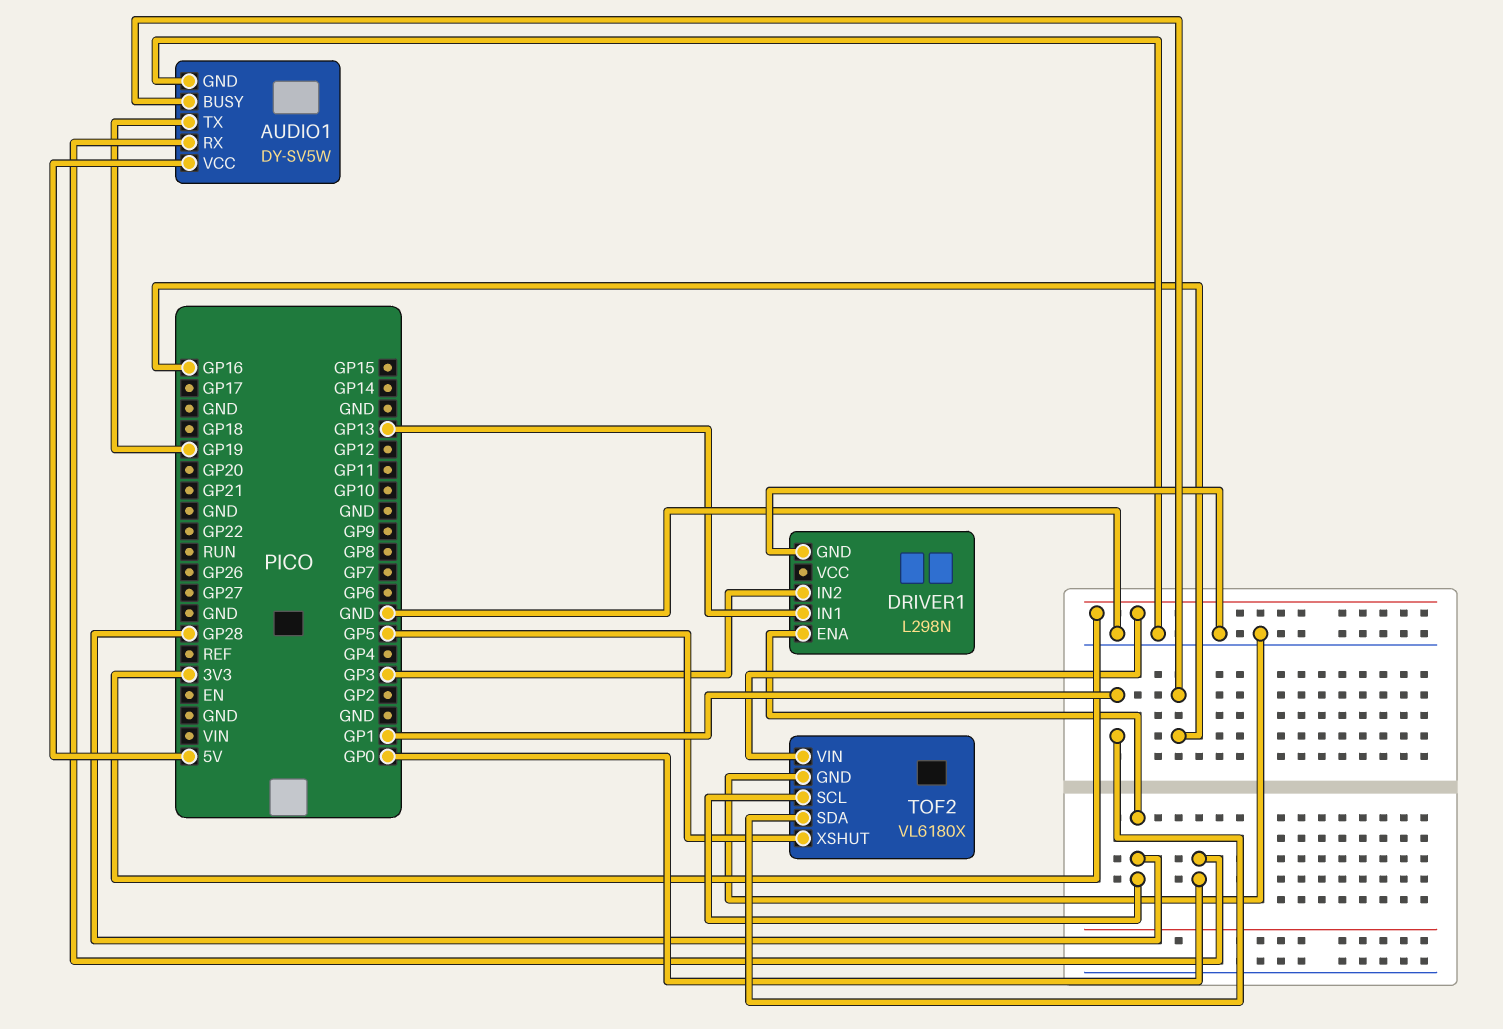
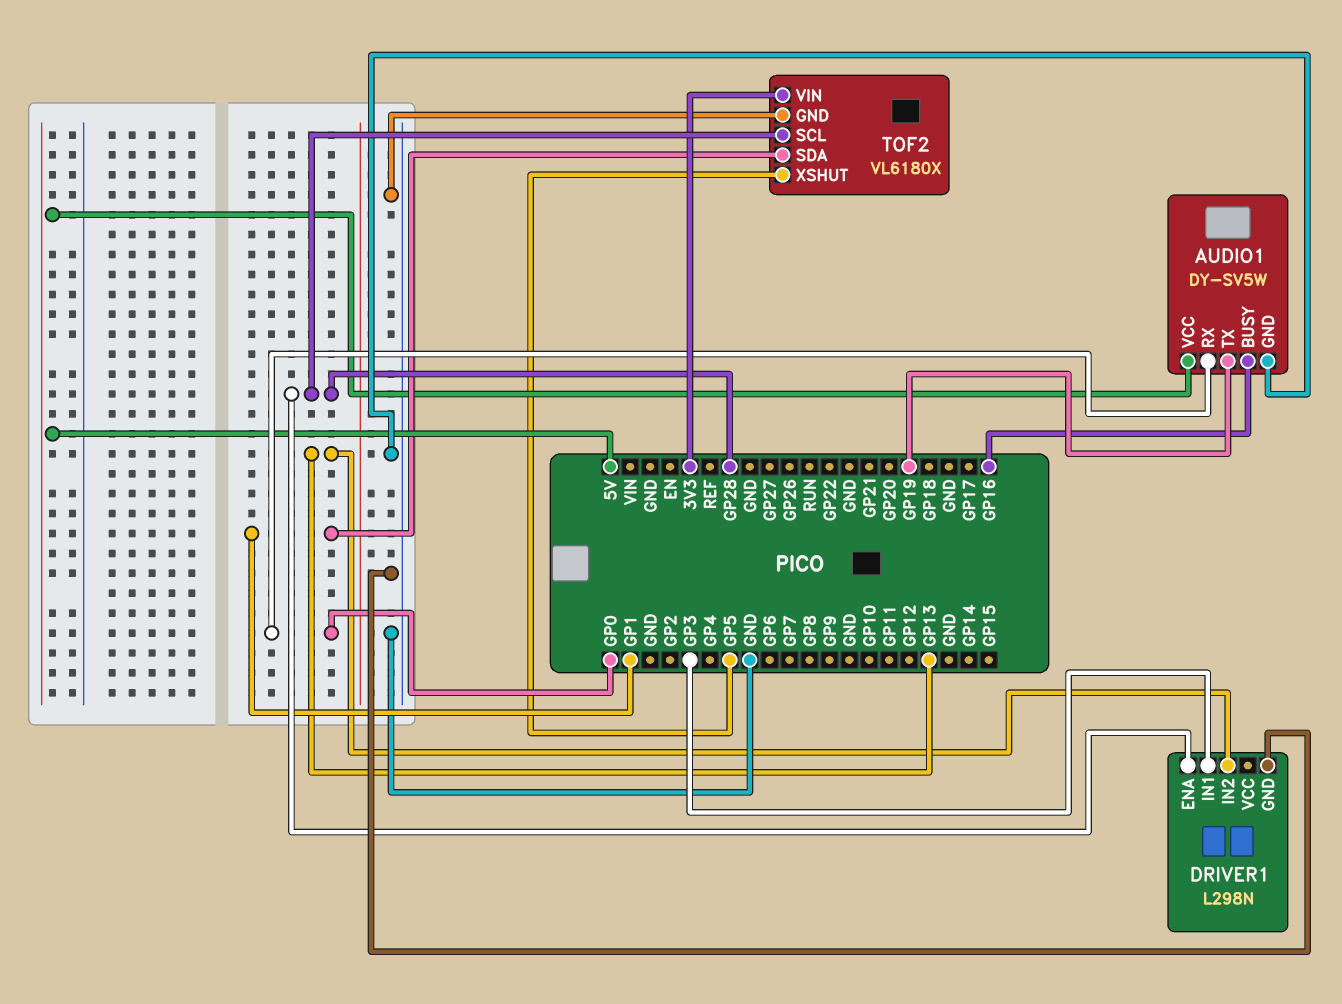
DRIVER1 pin IN1: GP13 -> GP3
DRIVER1 pin IN2: GP3 -> GP13

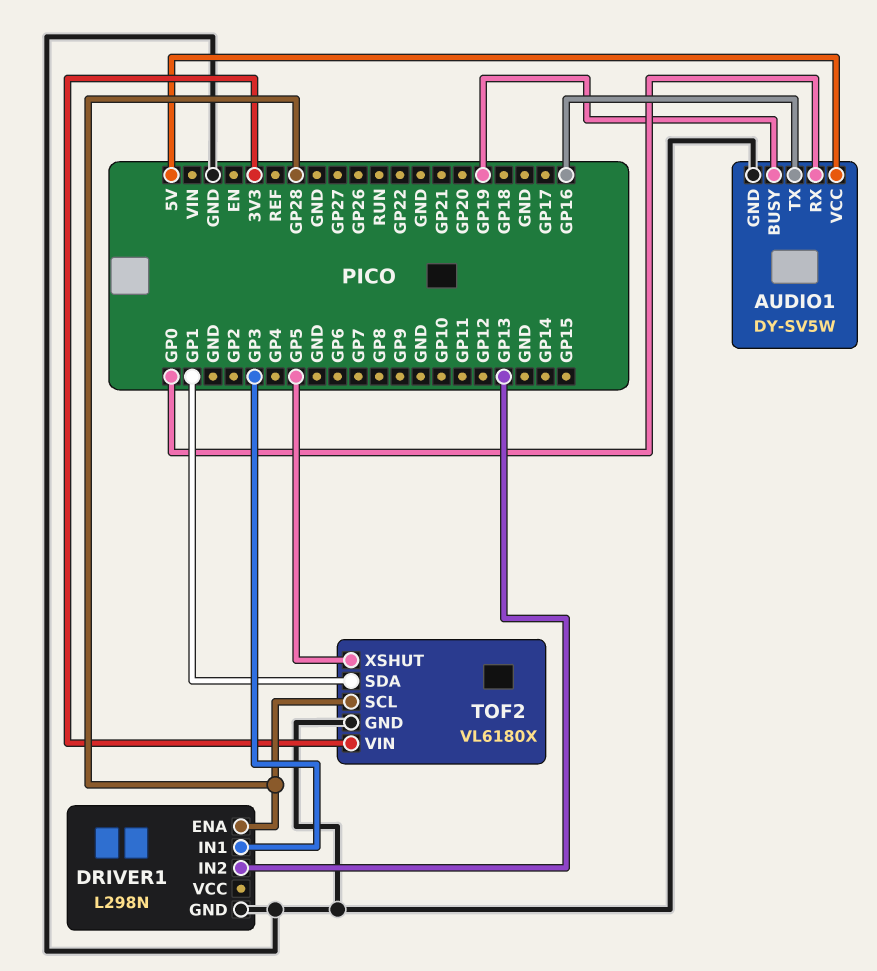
AUDIO1 pin BUSY: GP16 -> GP19
AUDIO1 pin TX: GP19 -> GP16

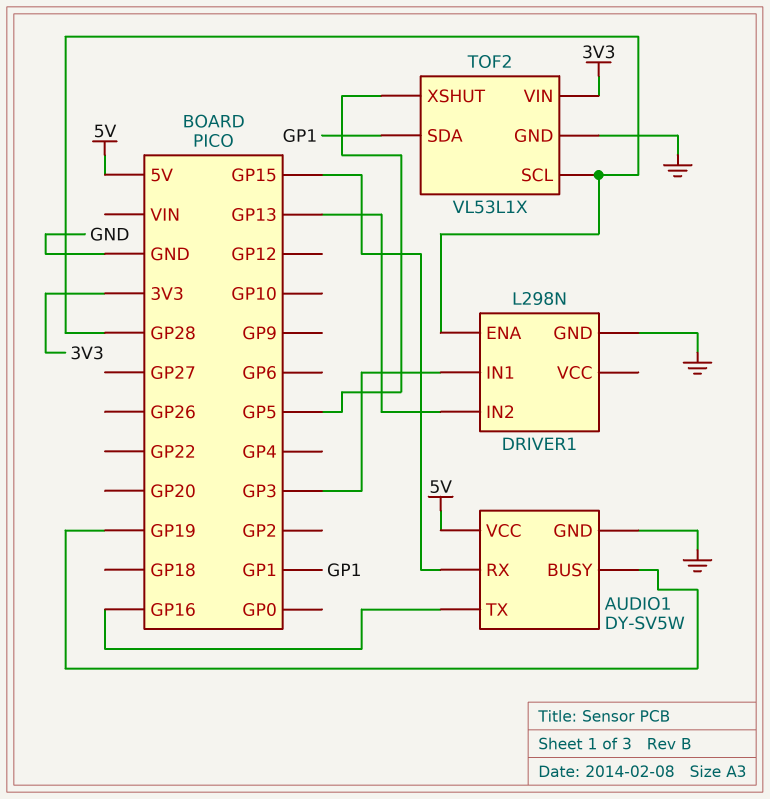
AUDIO1 pin RX: GP0 -> GP15
TOF2: VL6180X -> VL53L1X

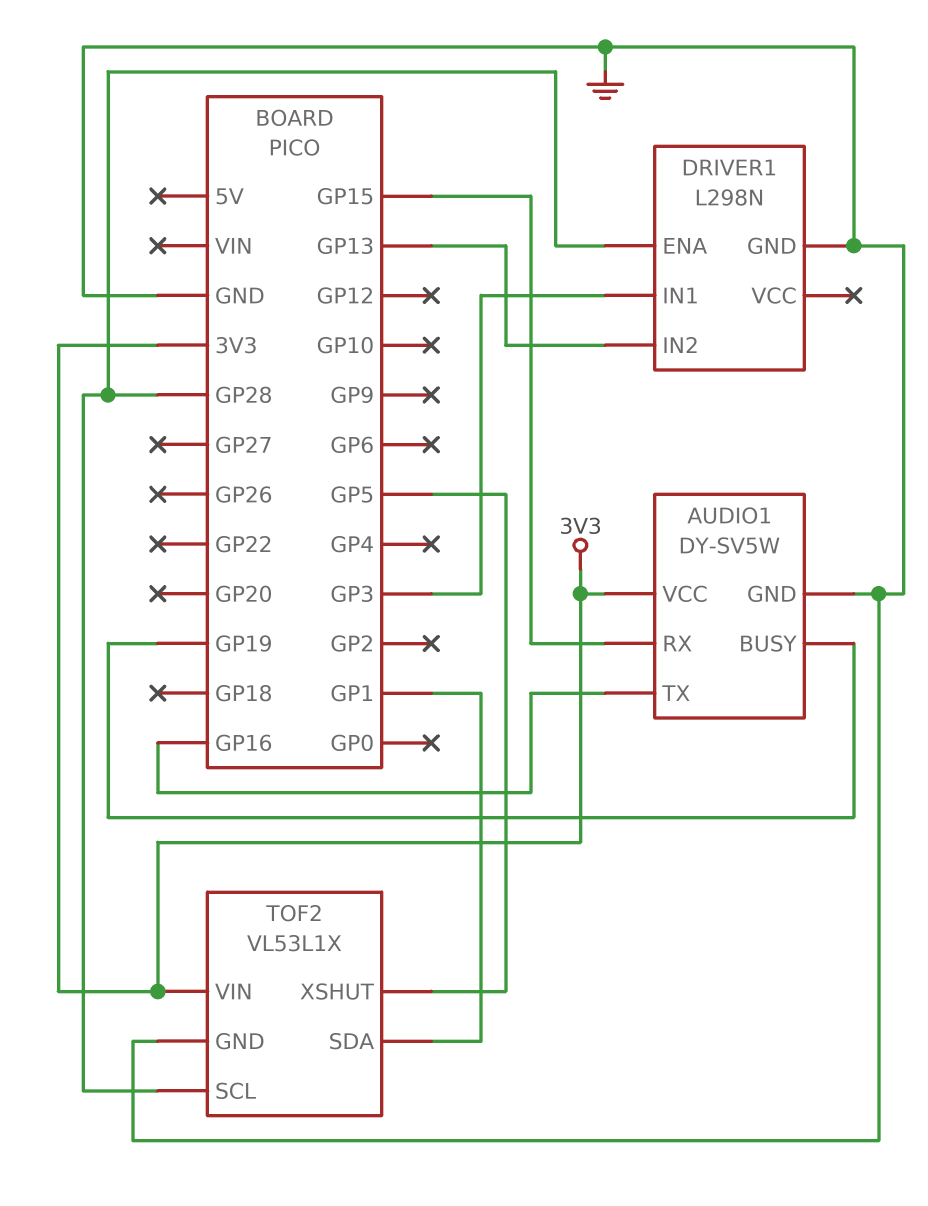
AUDIO1 pin VCC: 5V -> 3V3

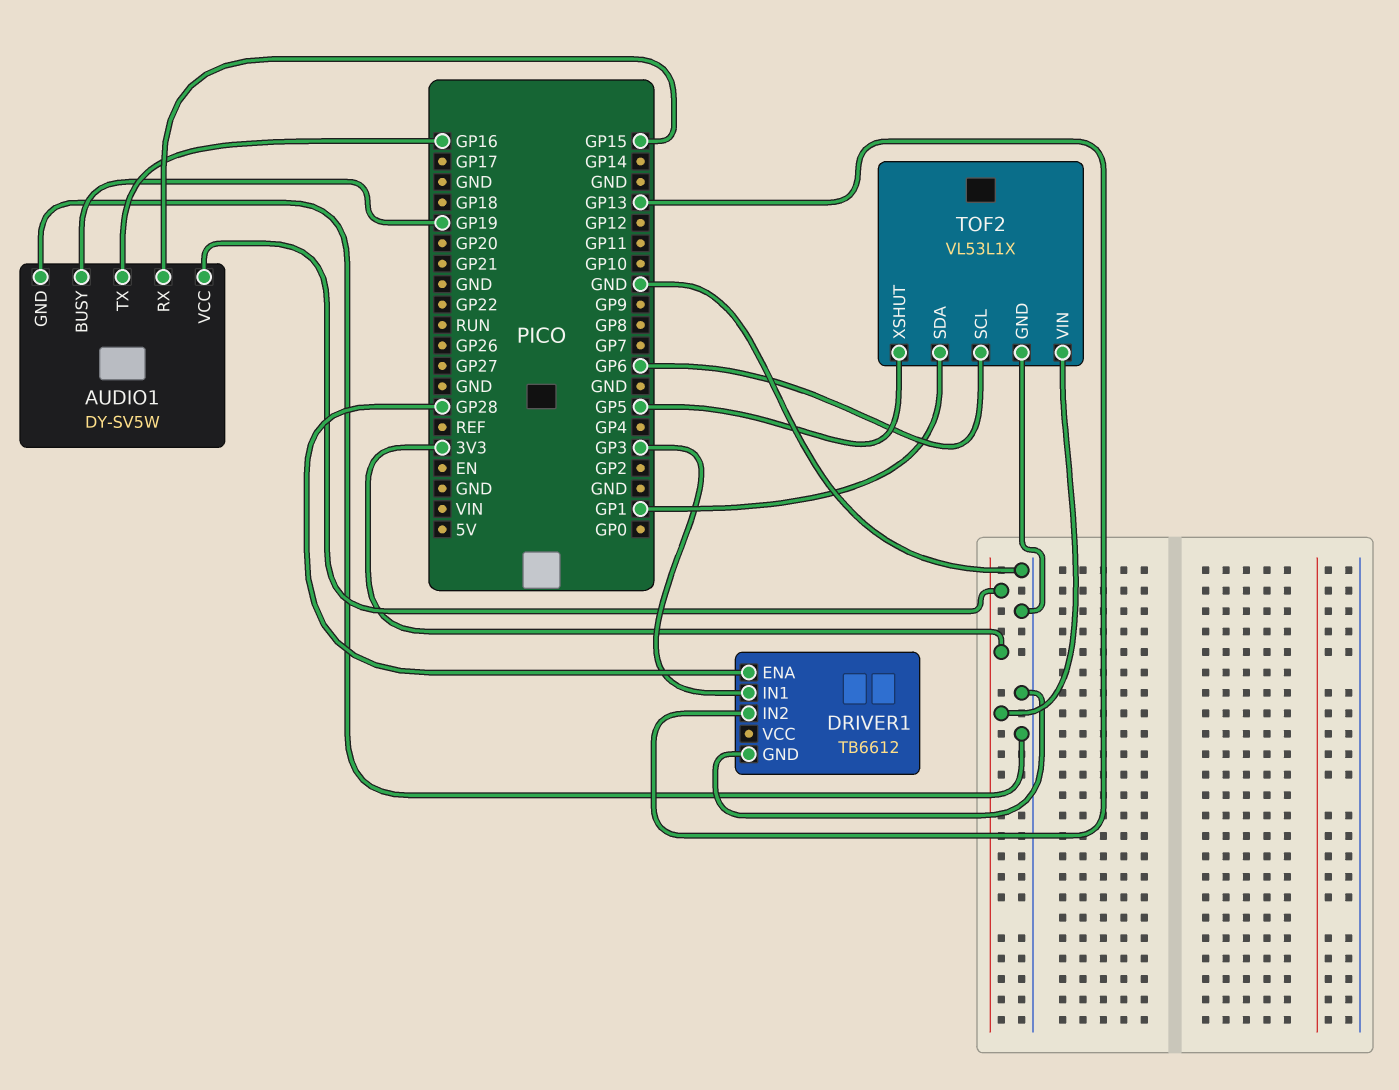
DRIVER1: L298N -> TB6612
TOF2 pin SCL: GP28 -> GP6

